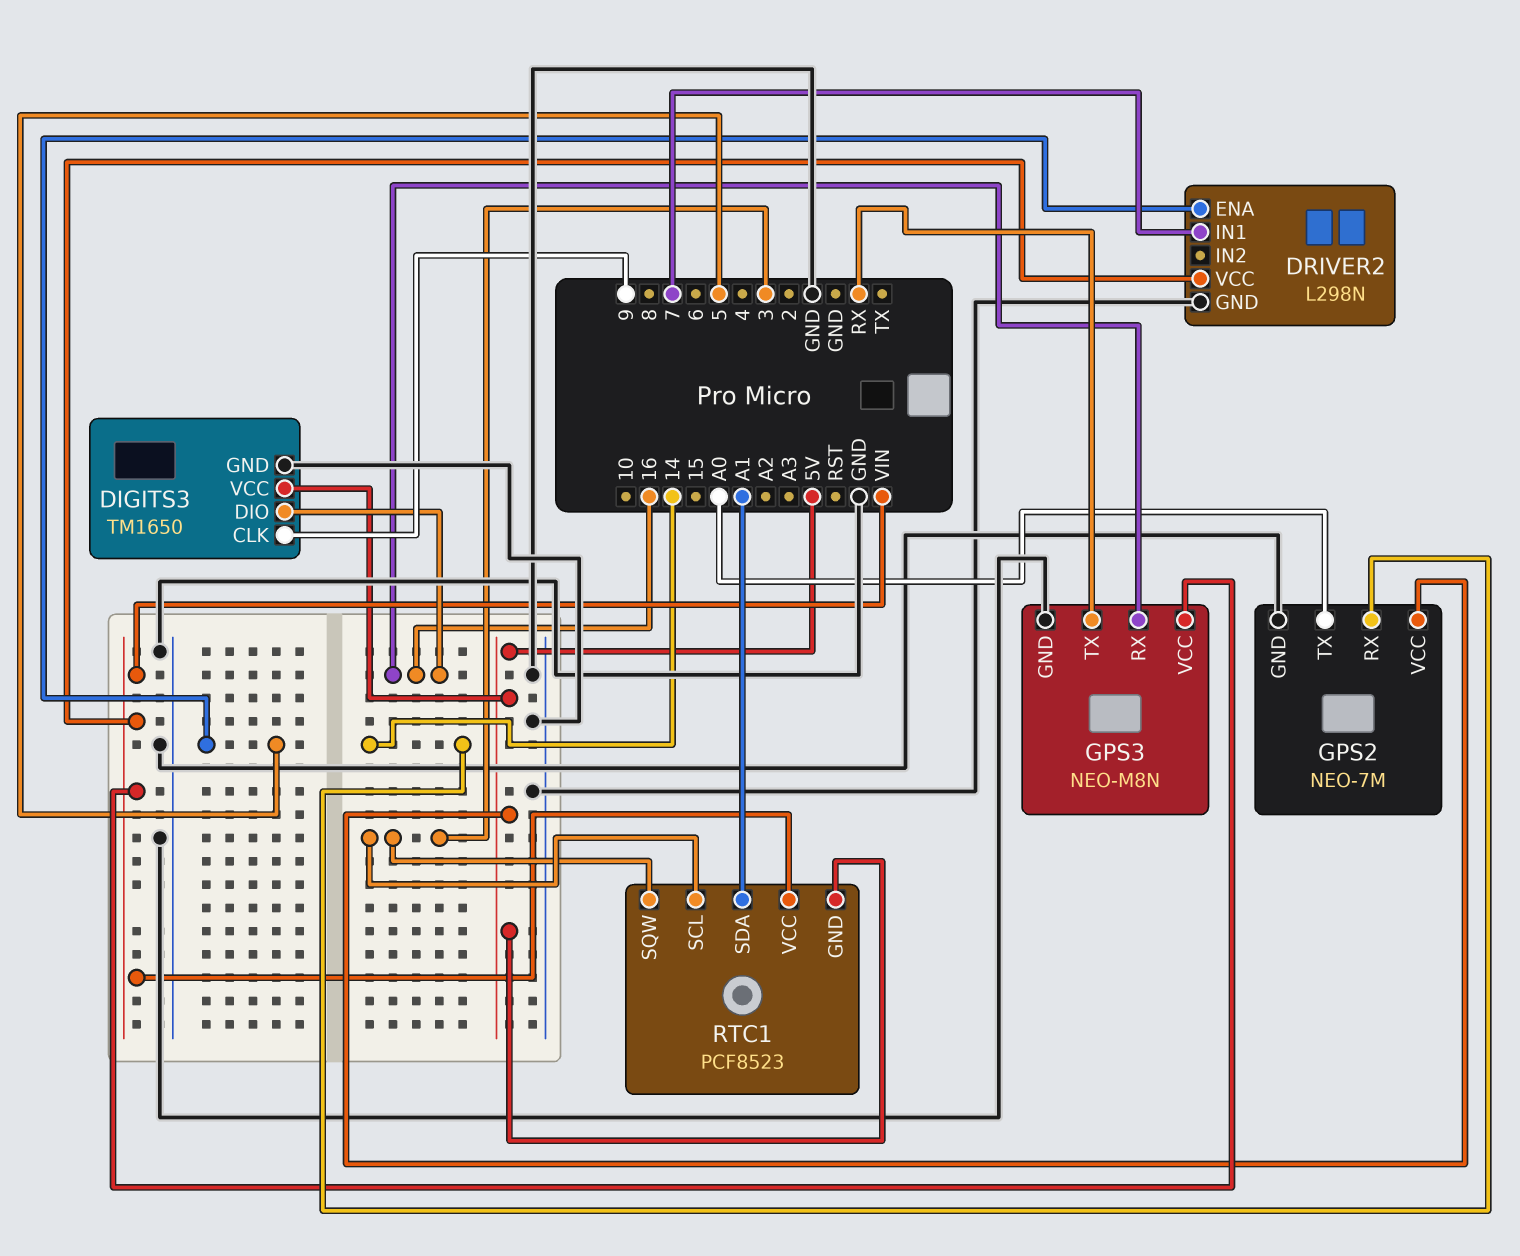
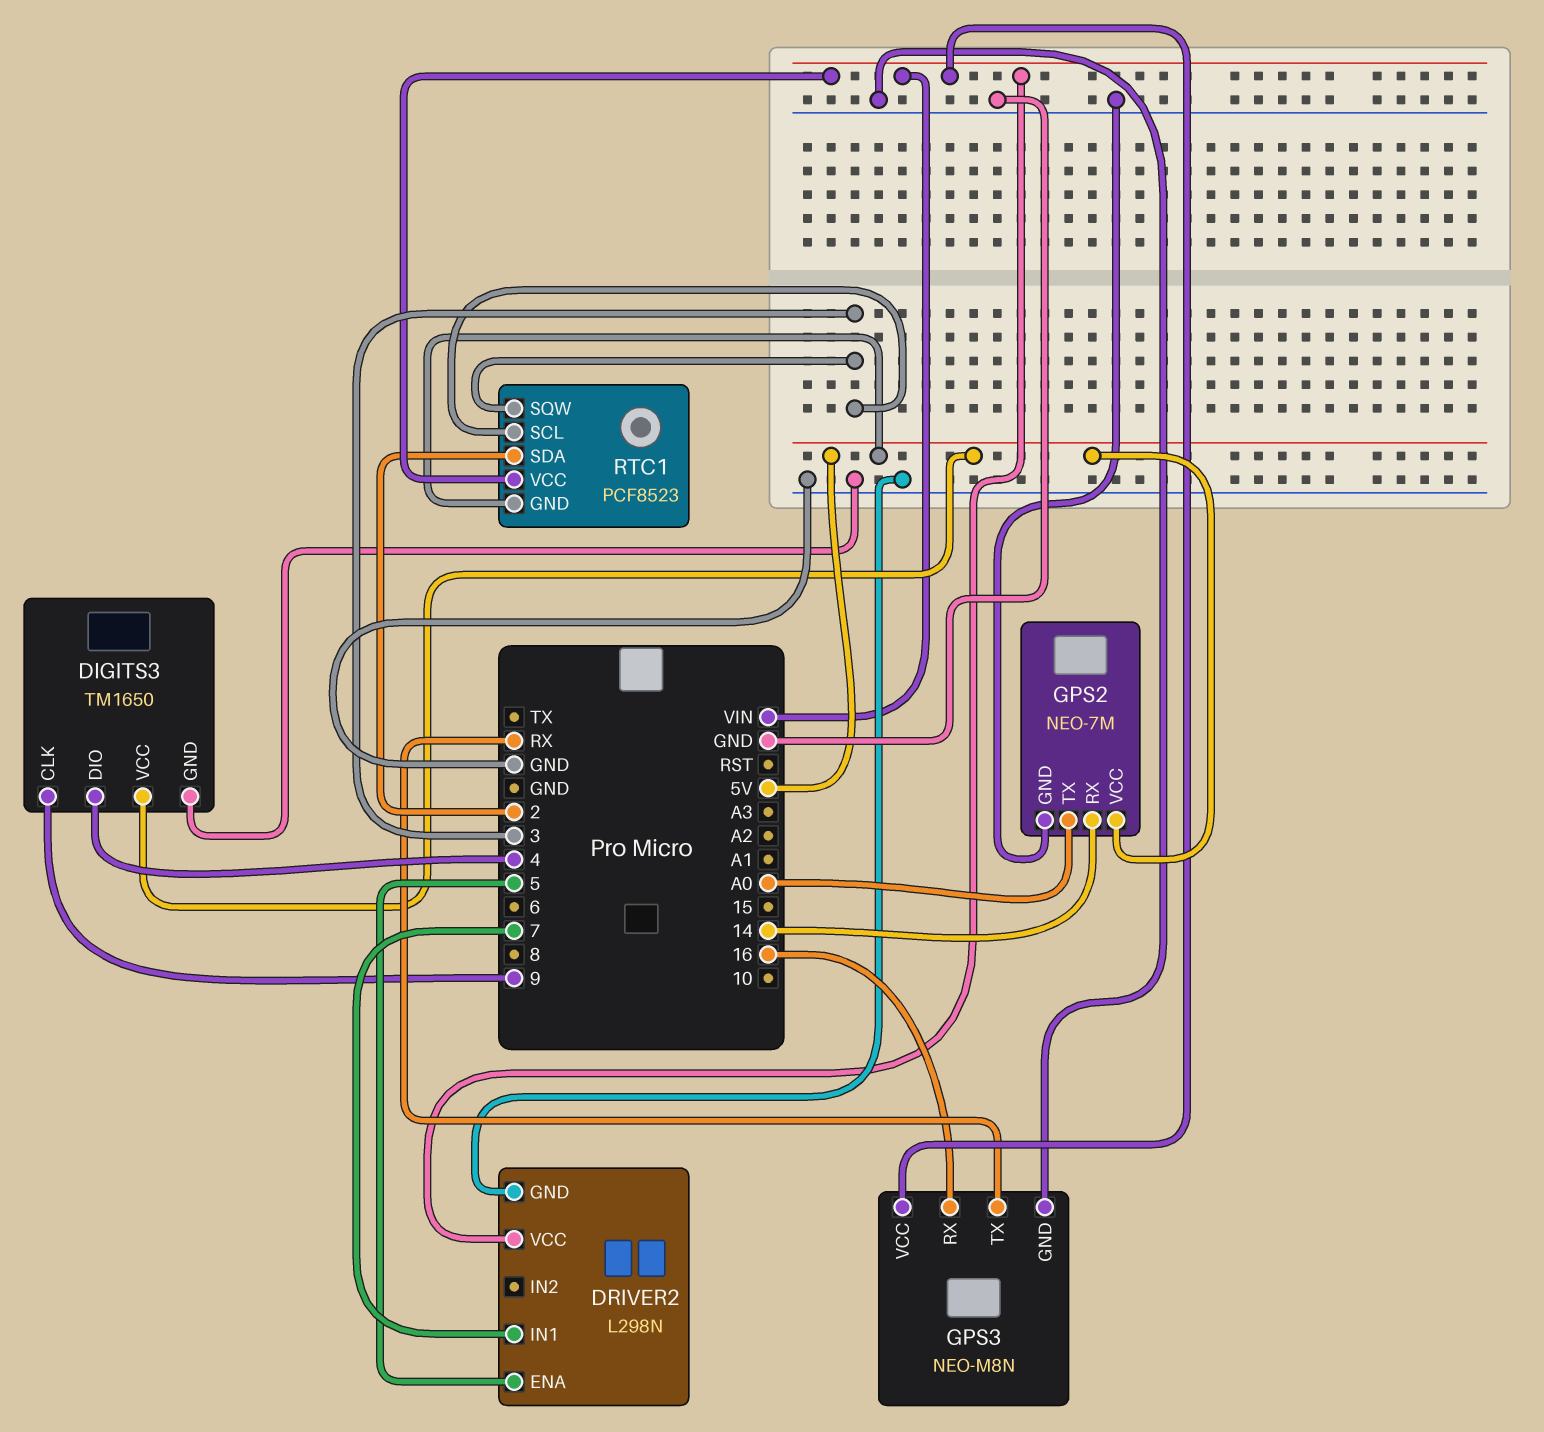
DIGITS3 pin DIO: 16 -> 4
RTC1 pin SDA: A1 -> 2

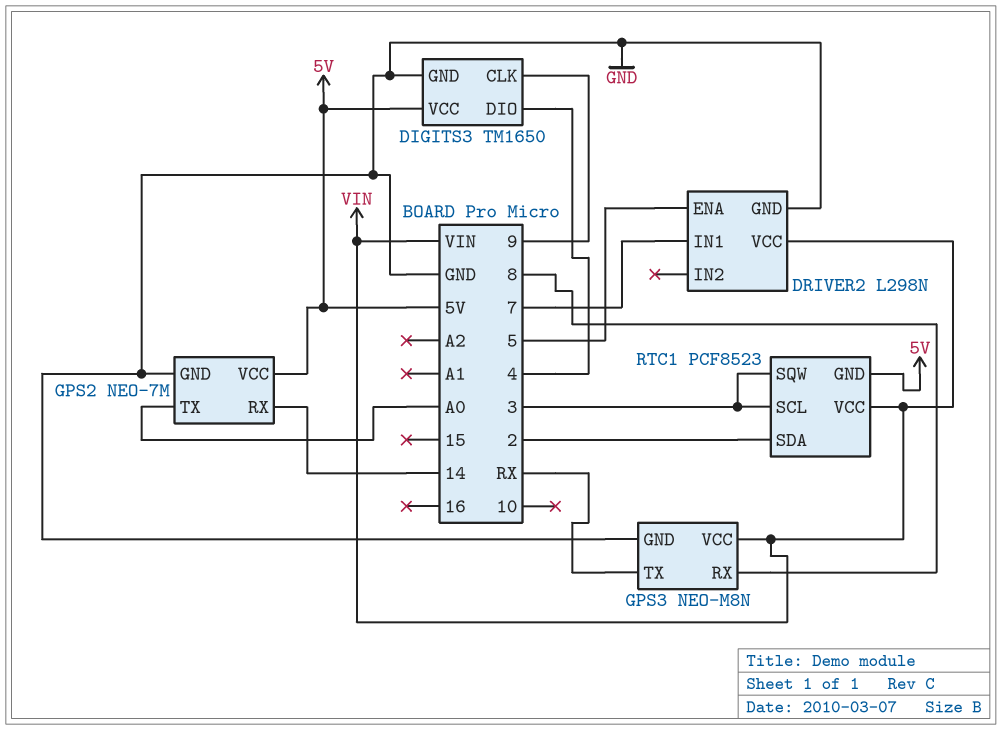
GPS3 pin RX: 16 -> 8

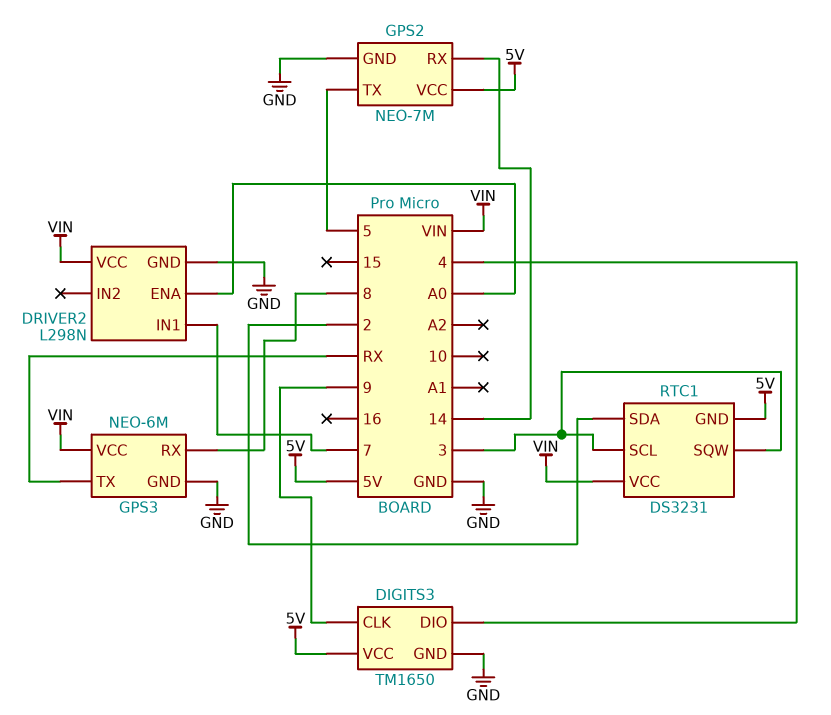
DRIVER2 pin ENA: 5 -> A0
GPS2 pin TX: A0 -> 5
GPS3: NEO-M8N -> NEO-6M
RTC1: PCF8523 -> DS3231

